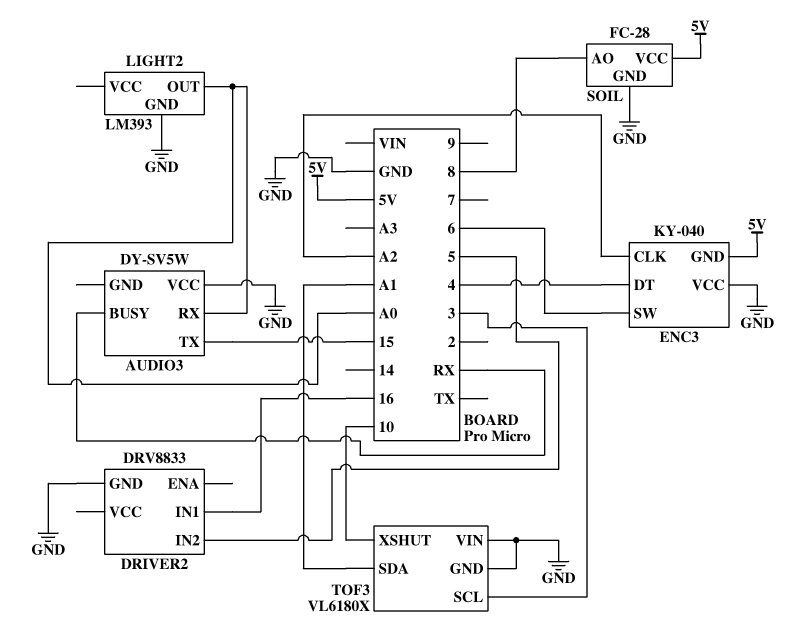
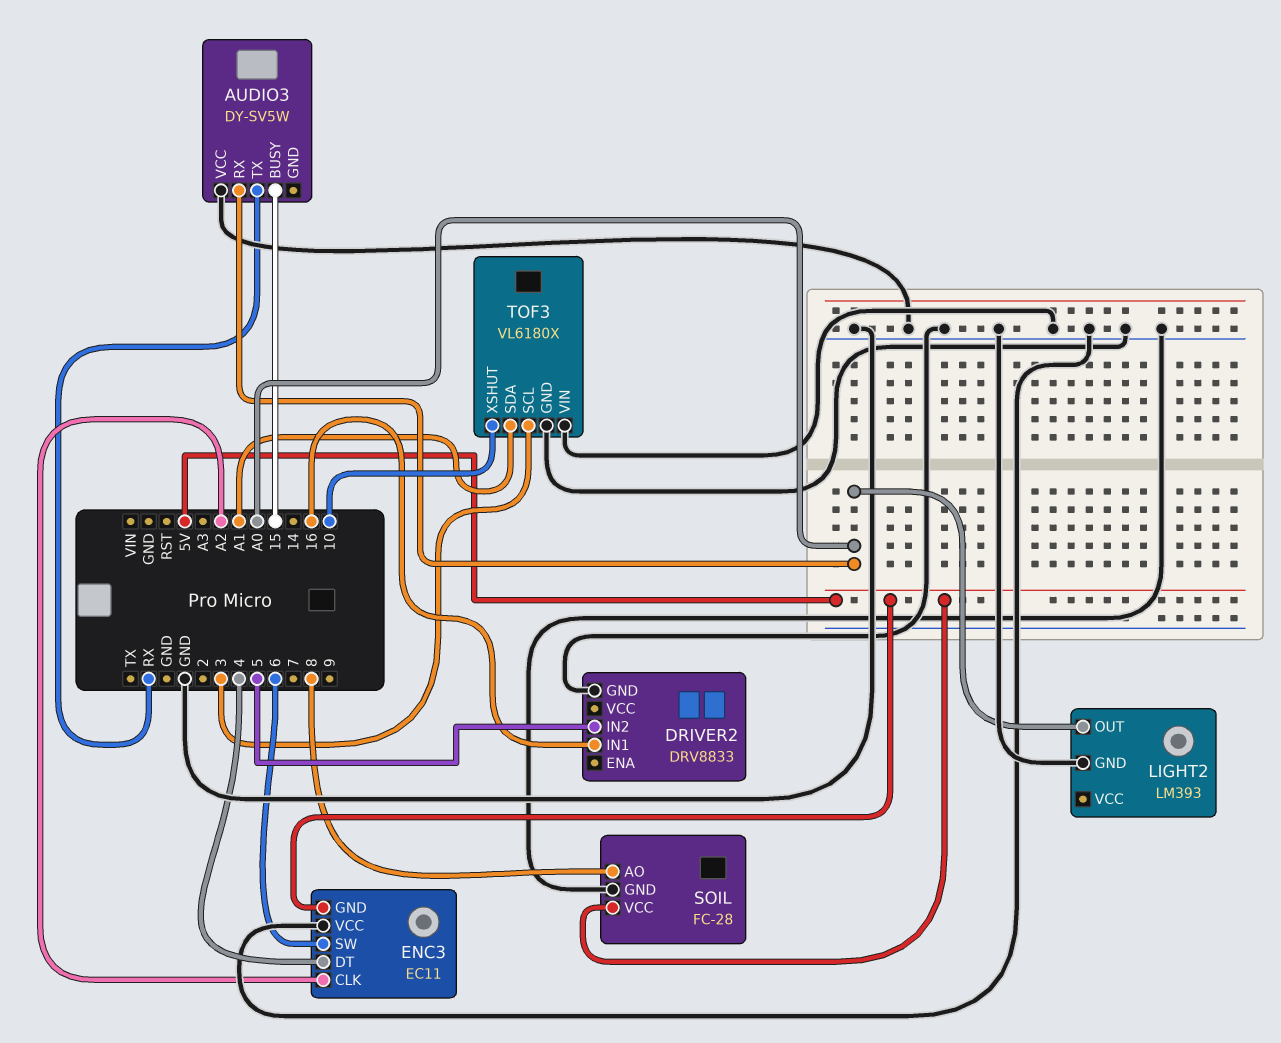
AUDIO3 pin BUSY: RX -> 15
AUDIO3 pin TX: 15 -> RX
ENC3: KY-040 -> EC11

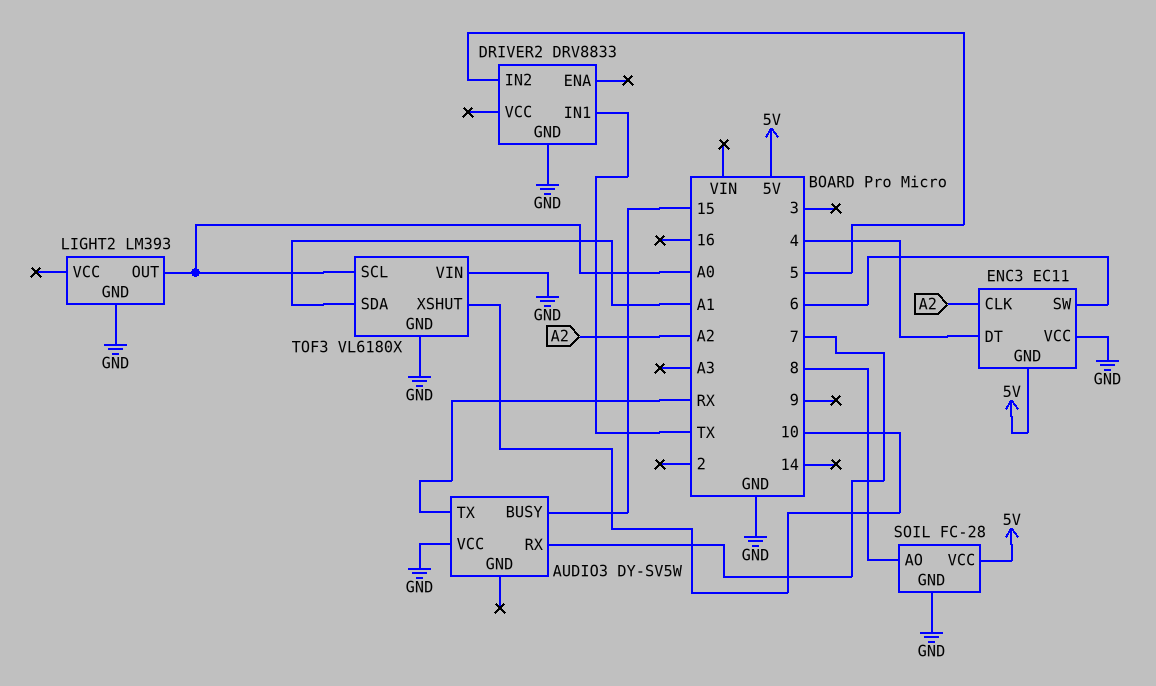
AUDIO3 pin RX: A0 -> 7
DRIVER2 pin IN1: 16 -> TX
TOF3 pin SCL: 3 -> A0

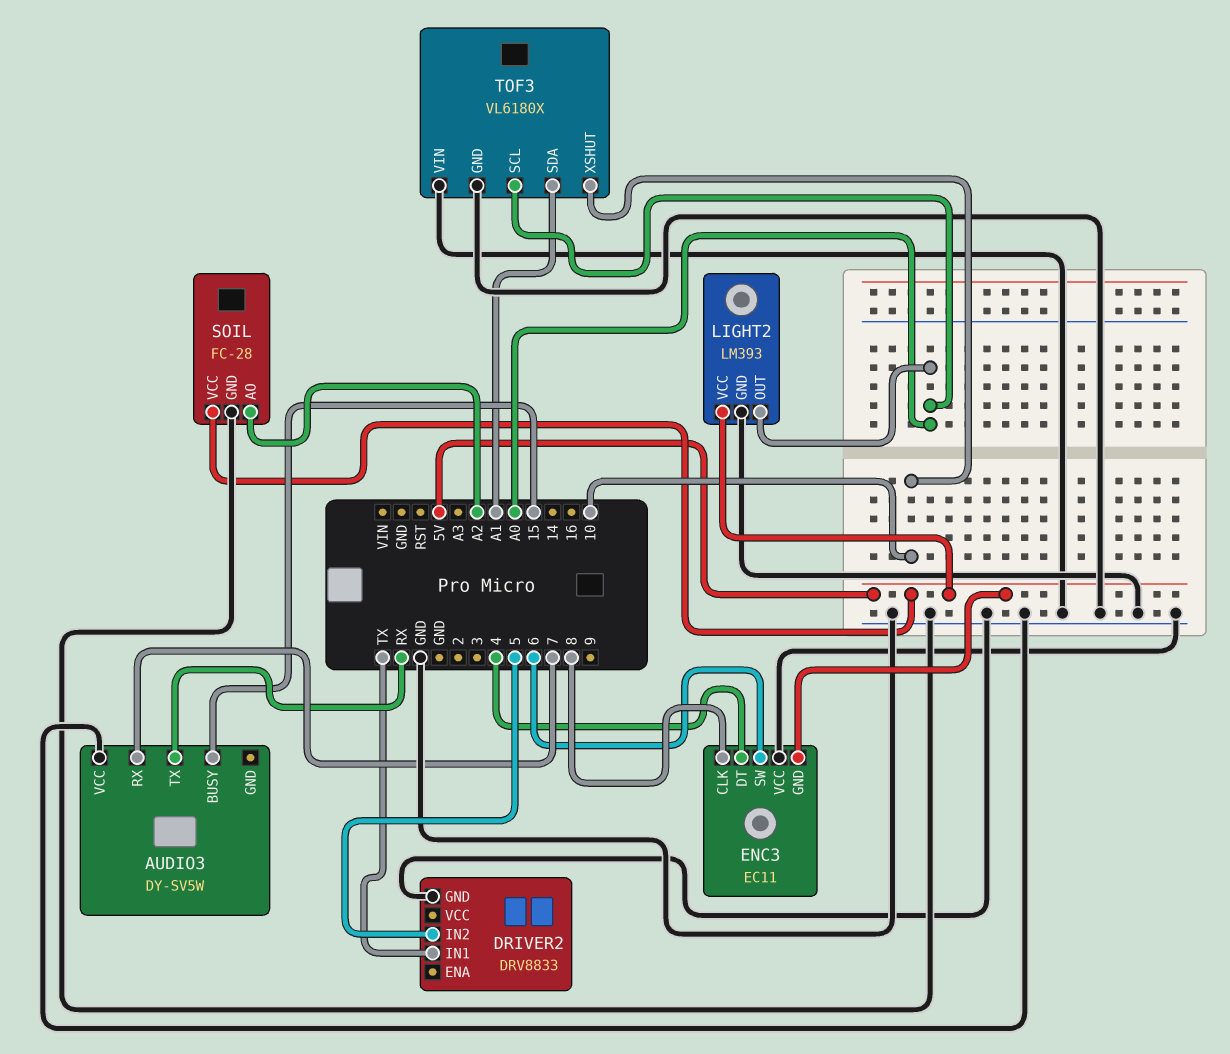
ENC3 pin CLK: A2 -> 8
LIGHT2 pin VCC: none -> 5V
SOIL pin AO: 8 -> A2

